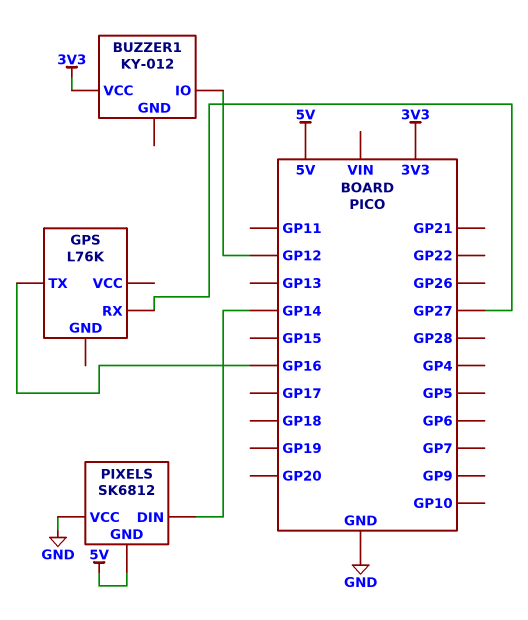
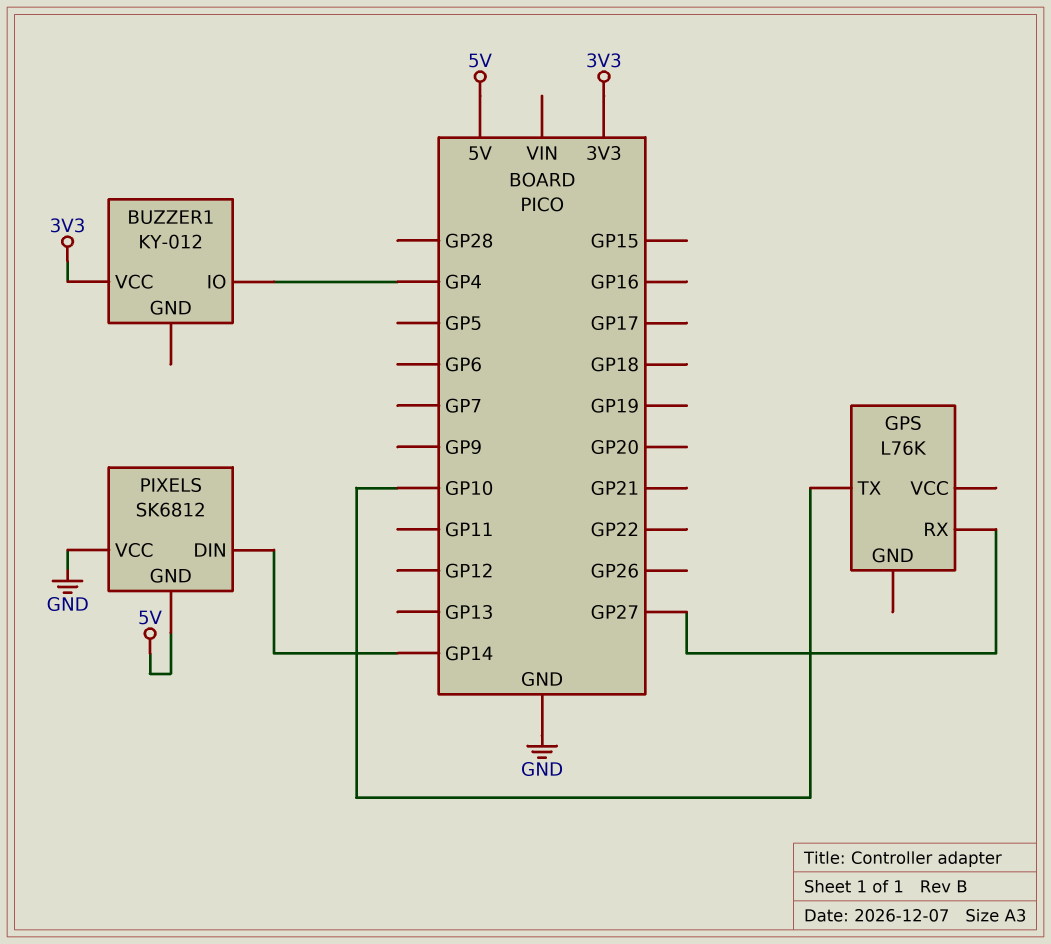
BUZZER1 pin IO: GP12 -> GP4
GPS pin TX: GP16 -> GP10

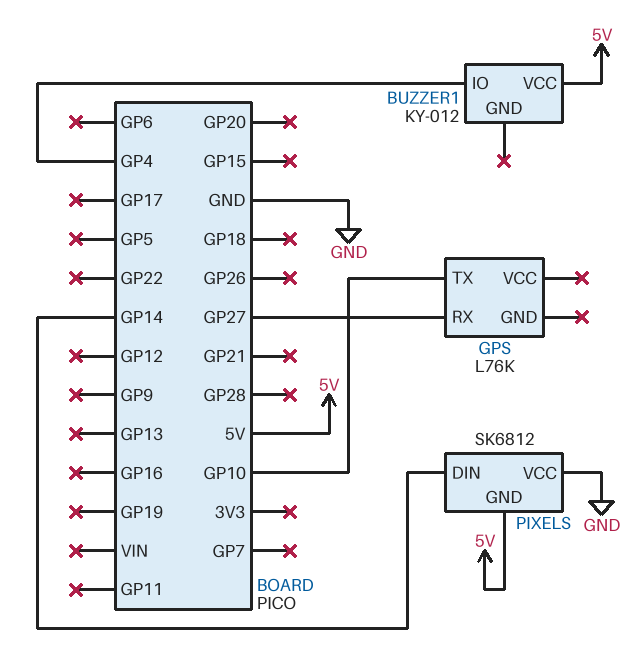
BUZZER1 pin VCC: 3V3 -> 5V

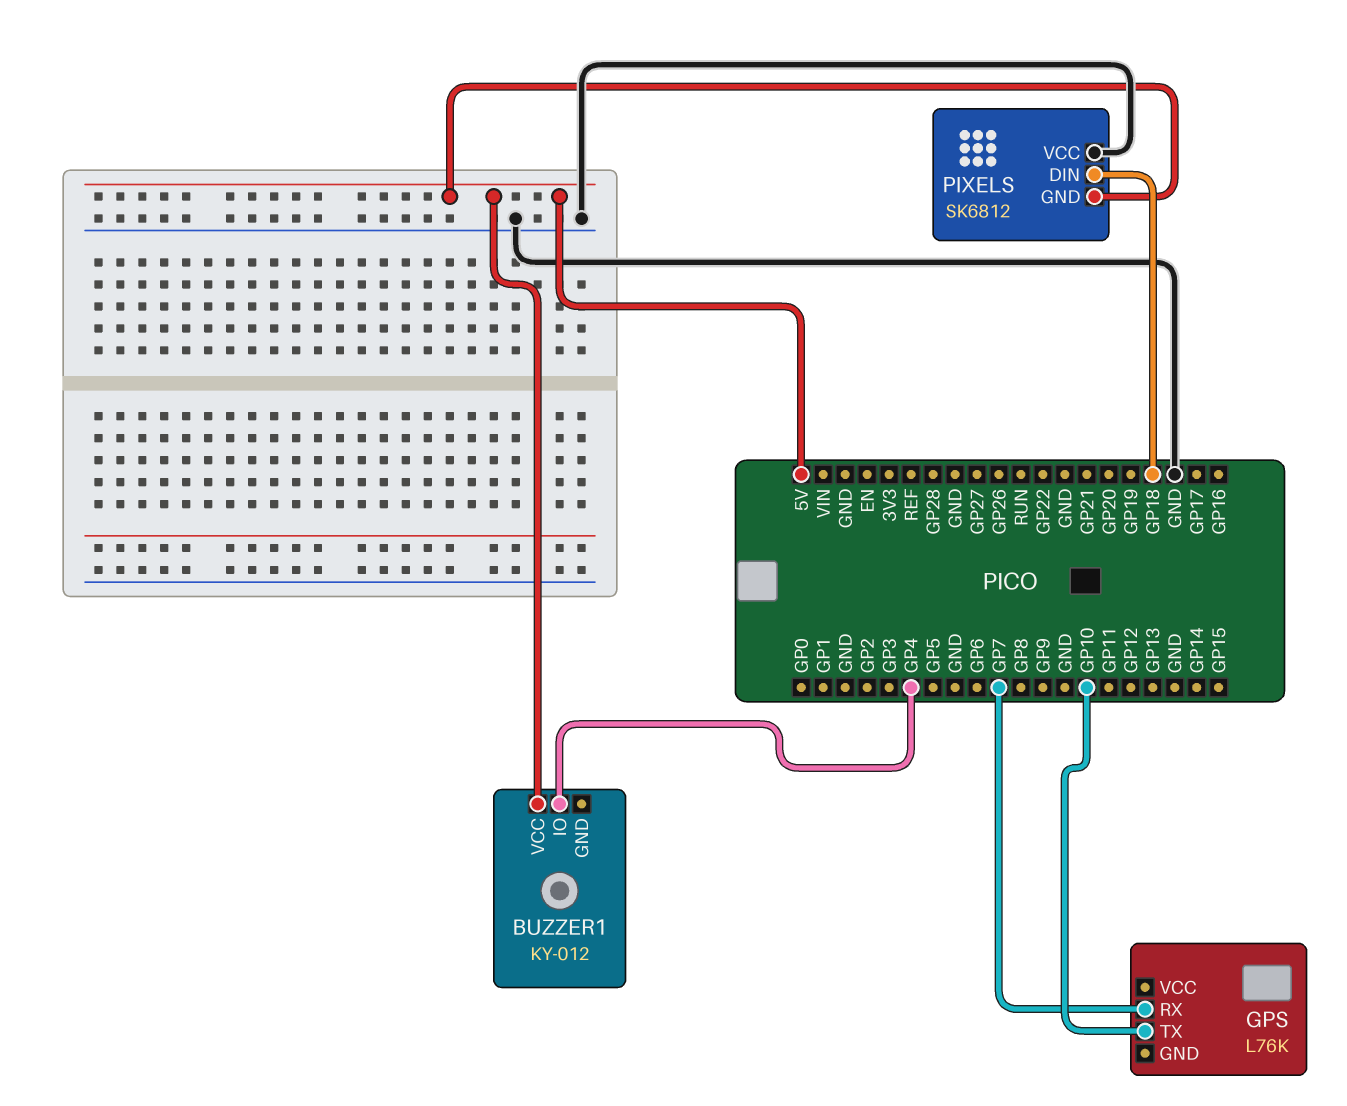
GPS pin RX: GP27 -> GP7
PIXELS pin DIN: GP14 -> GP18

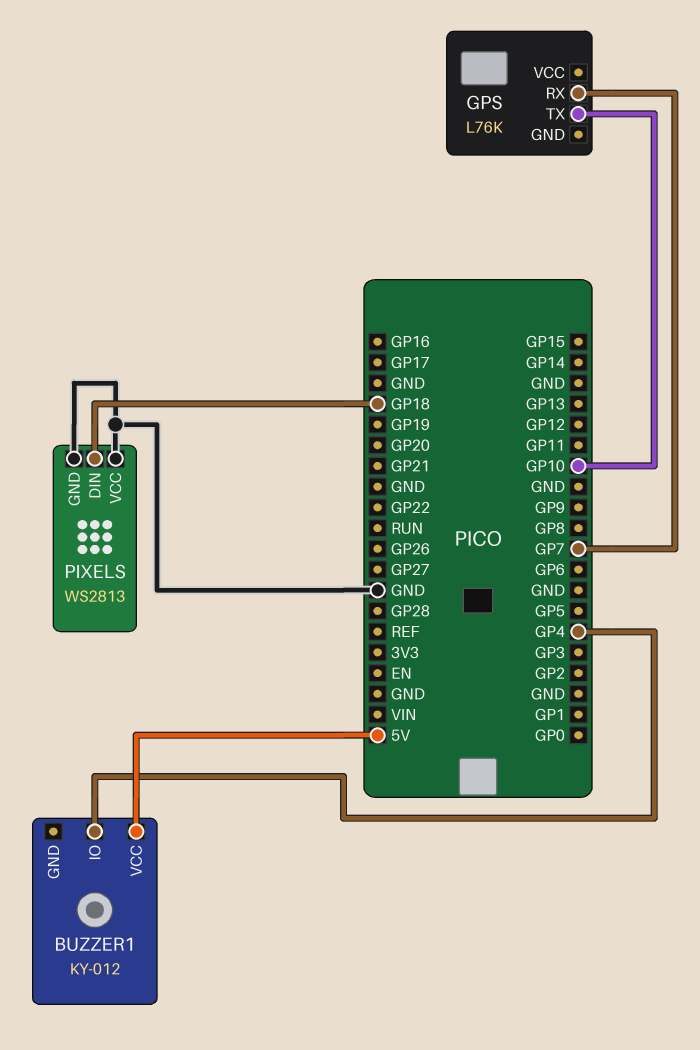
PIXELS: SK6812 -> WS2813
PIXELS pin GND: 5V -> GND

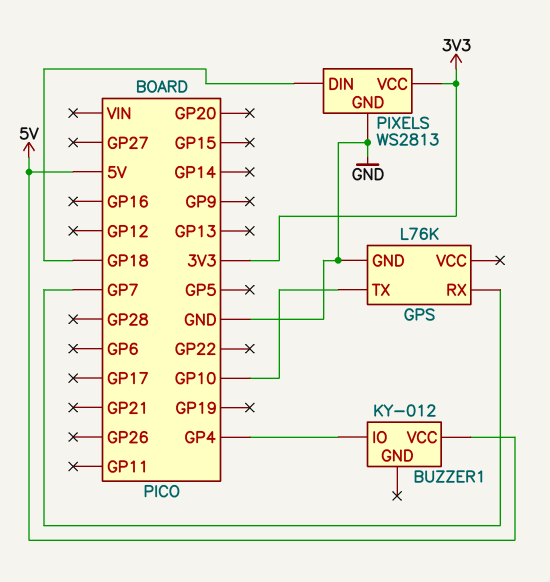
GPS pin GND: none -> GND
PIXELS pin VCC: GND -> 3V3

